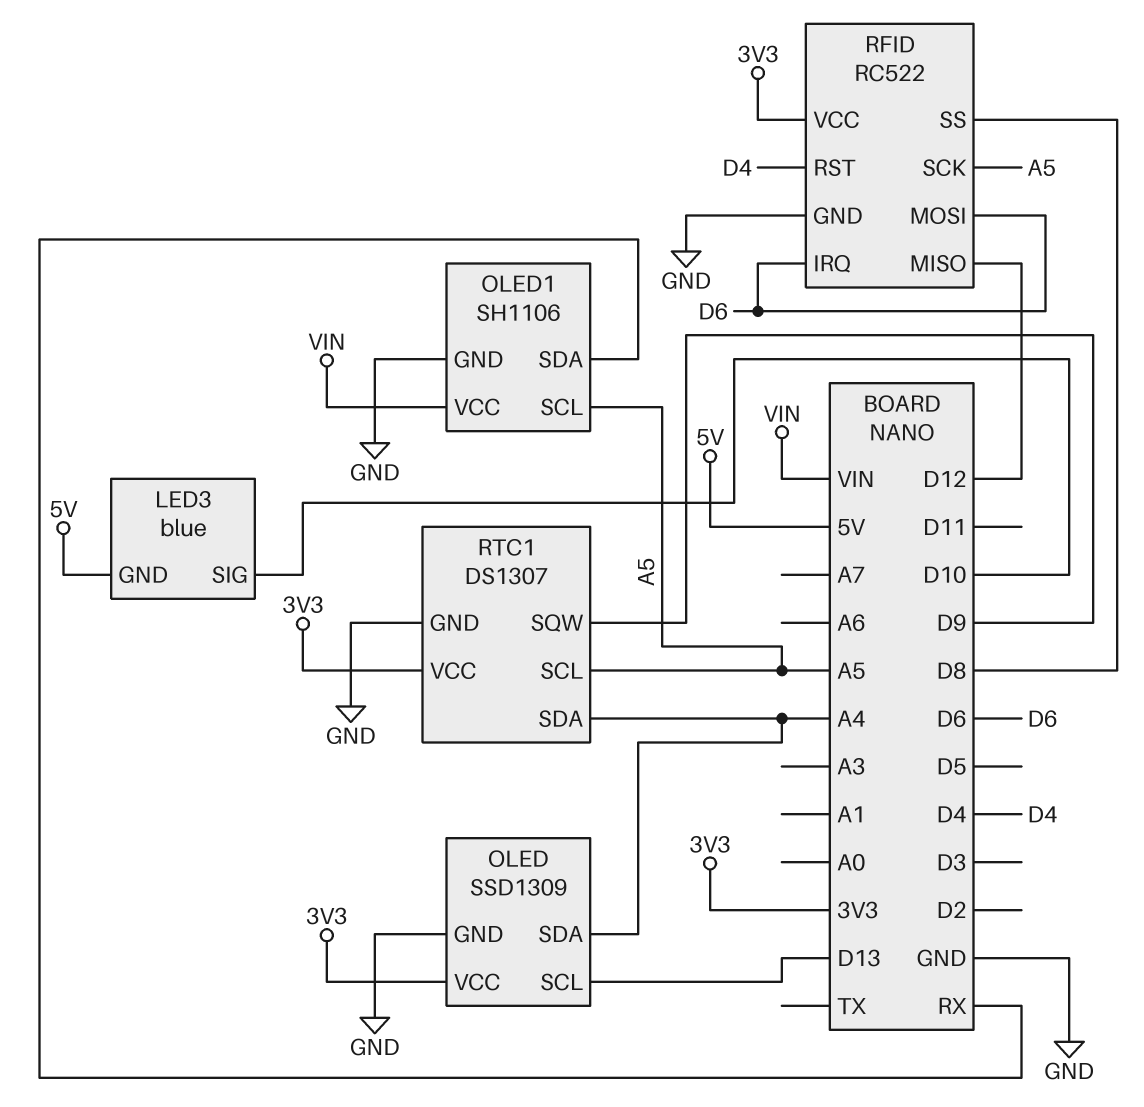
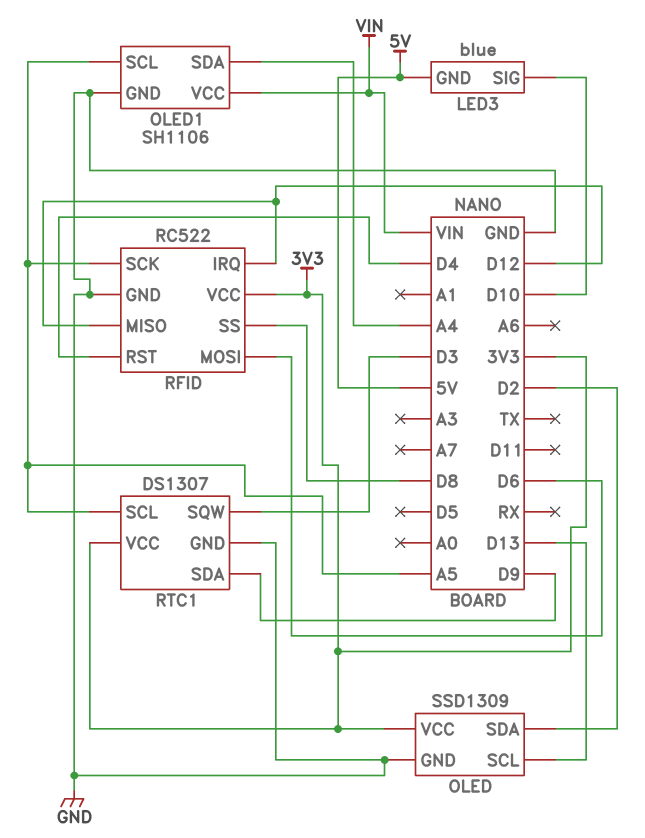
OLED pin SDA: A4 -> D2
OLED1 pin SDA: RX -> A4
RFID pin IRQ: D6 -> D12
RTC1 pin SDA: A4 -> D9
RTC1 pin SQW: D9 -> D3

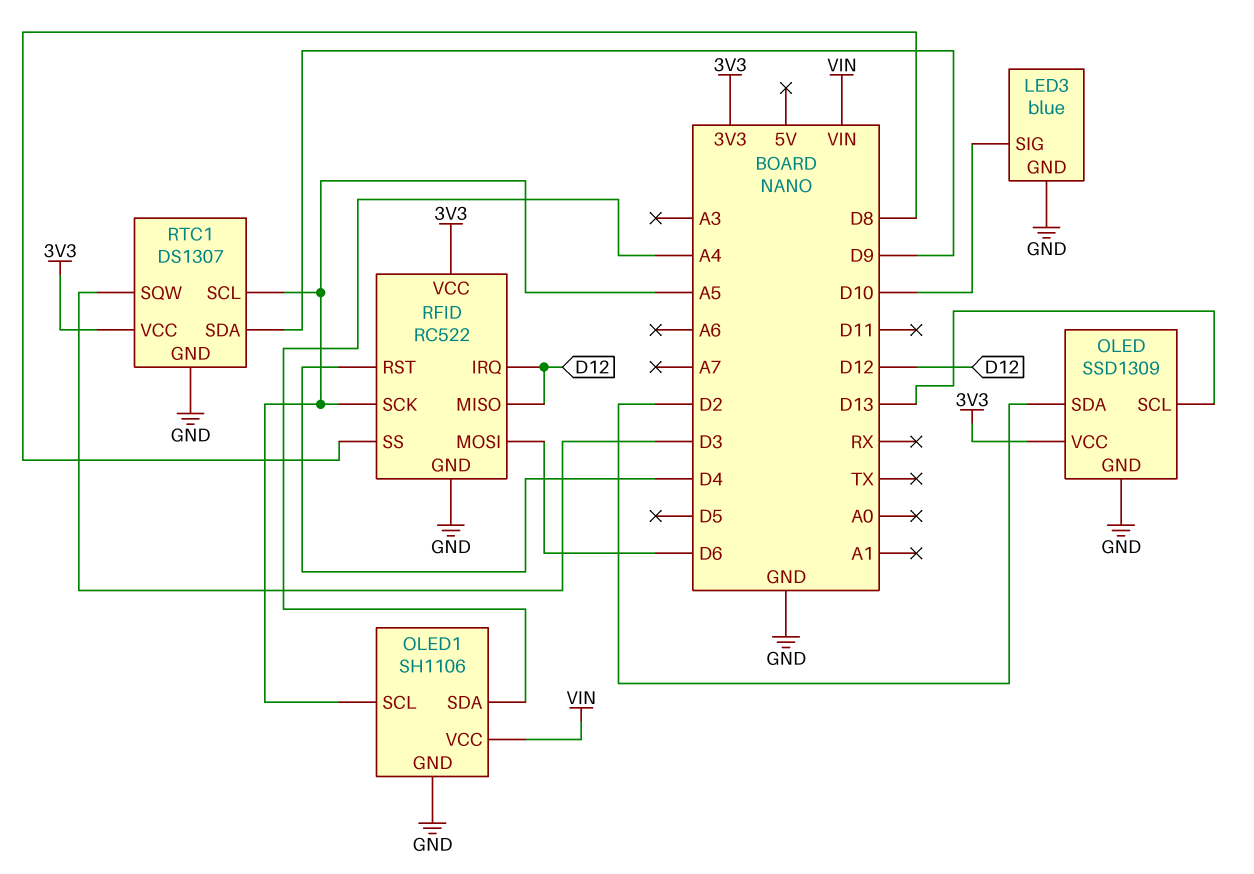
LED3 pin GND: 5V -> GND

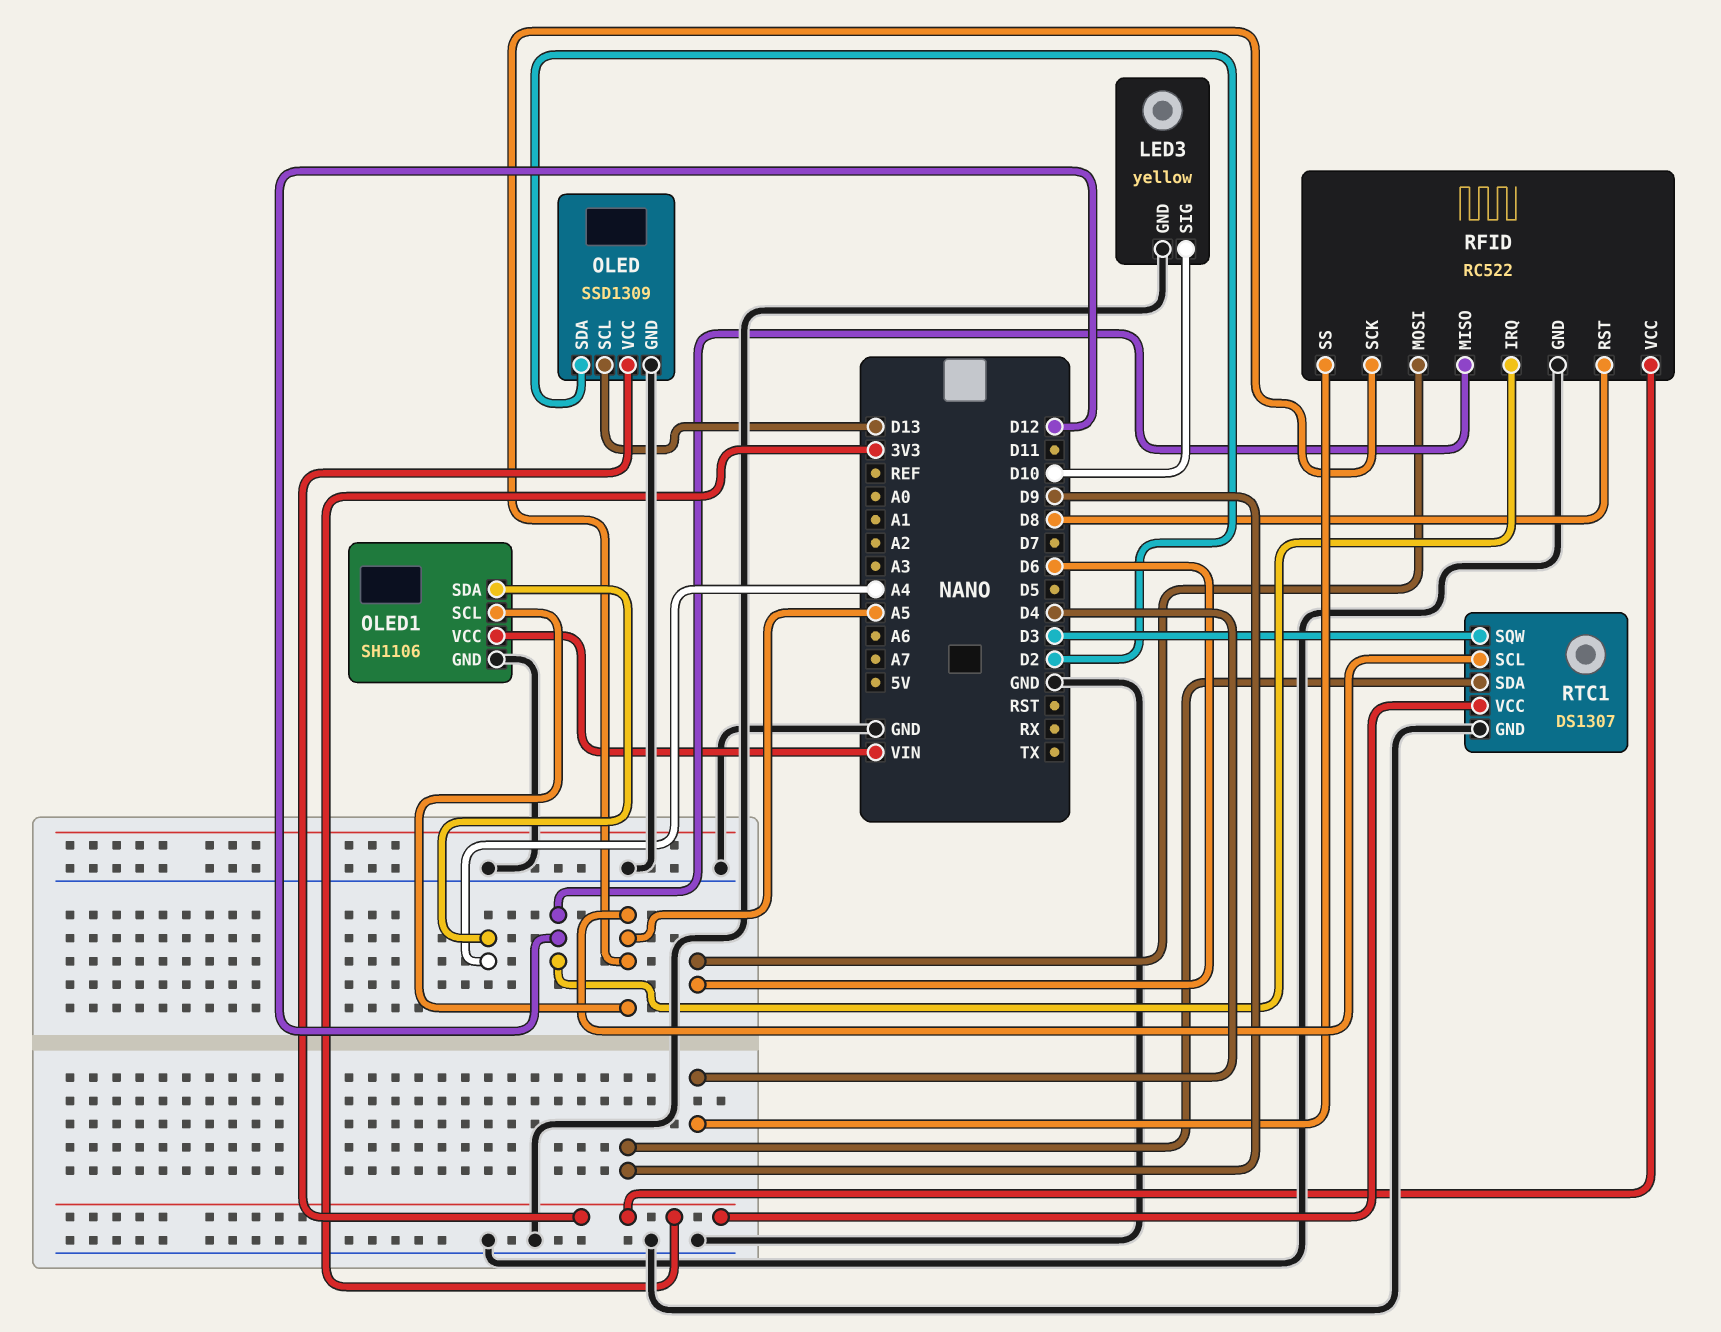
LED3: blue -> yellow
RFID pin RST: D4 -> D8
RFID pin SS: D8 -> D4

